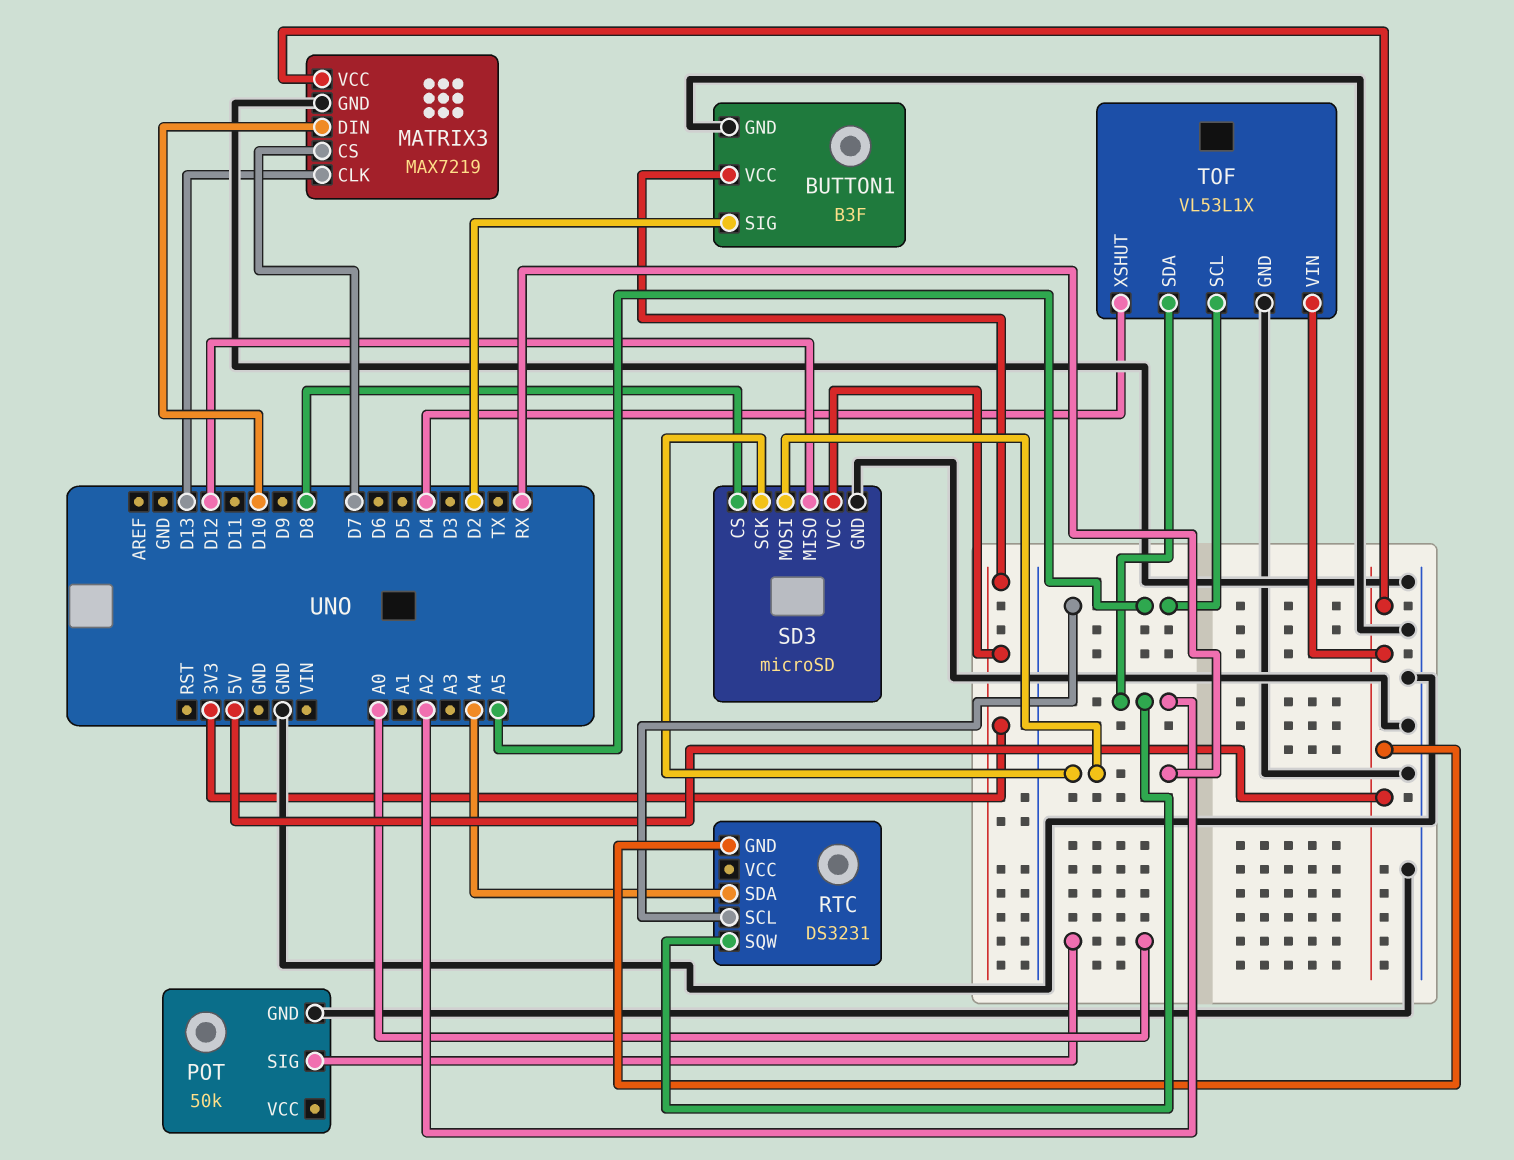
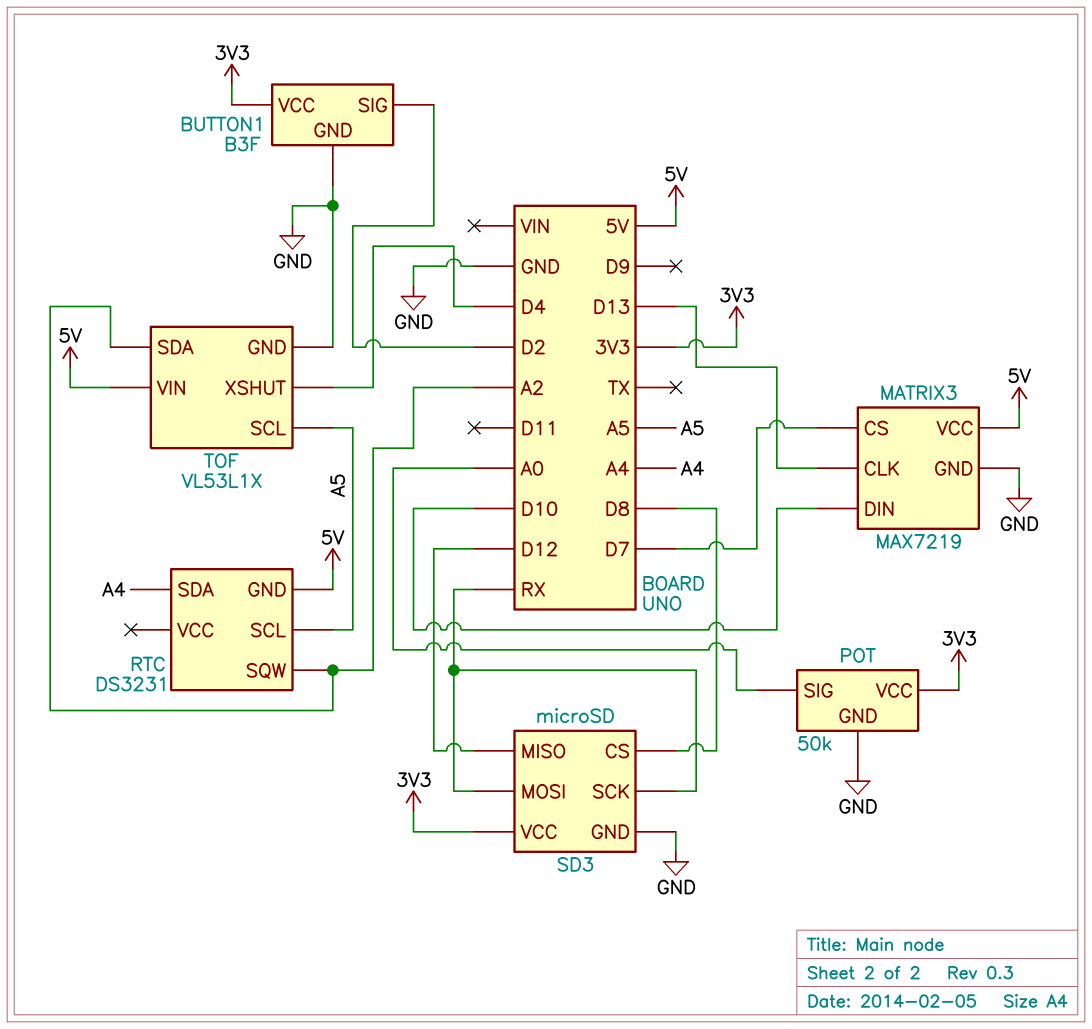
POT pin VCC: none -> 3V3

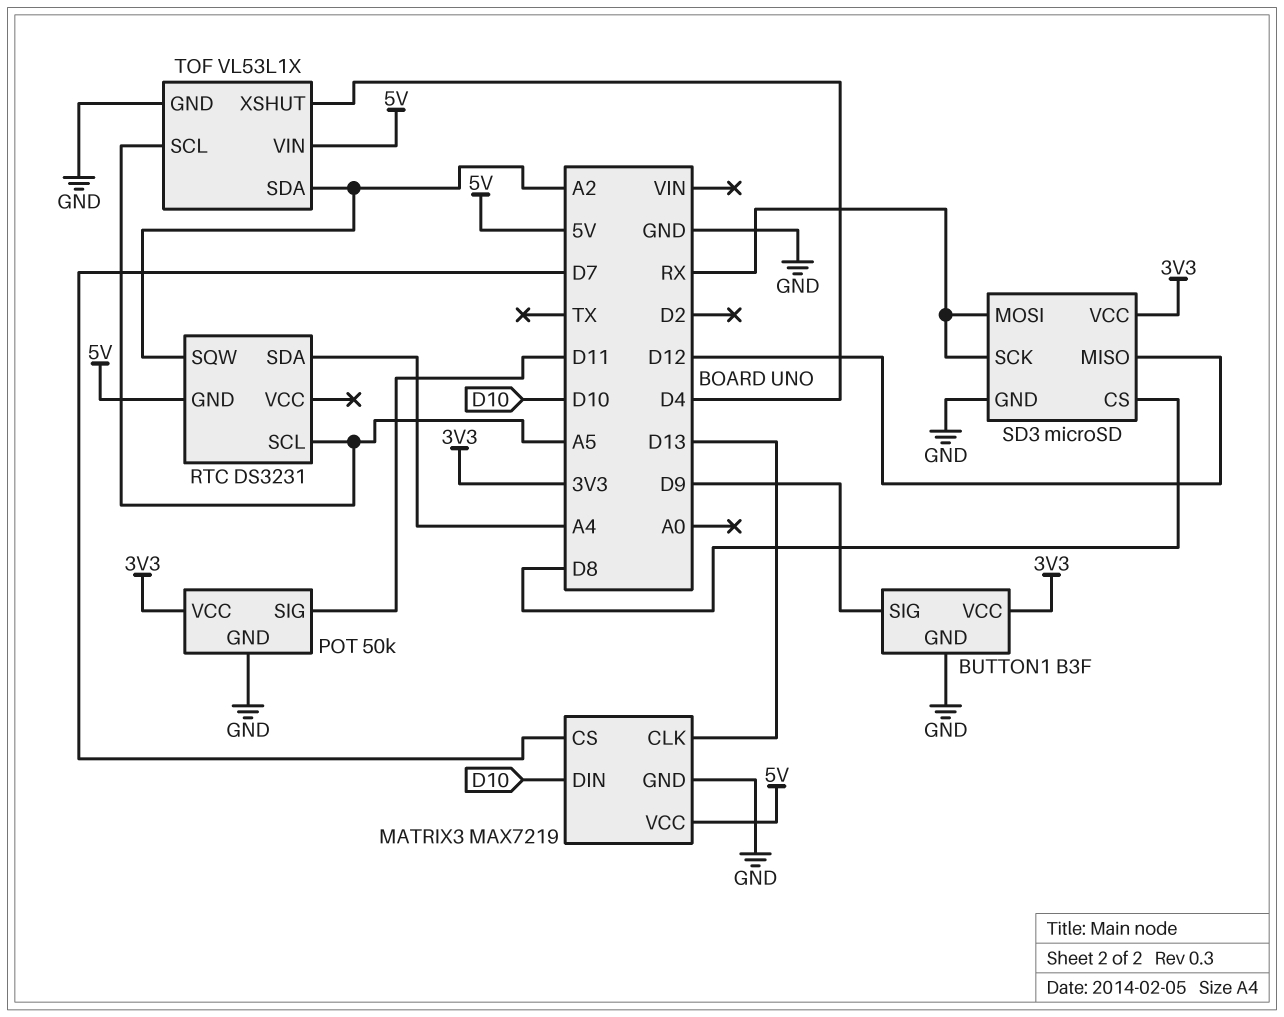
BUTTON1 pin SIG: D2 -> D9
POT pin SIG: A0 -> D11

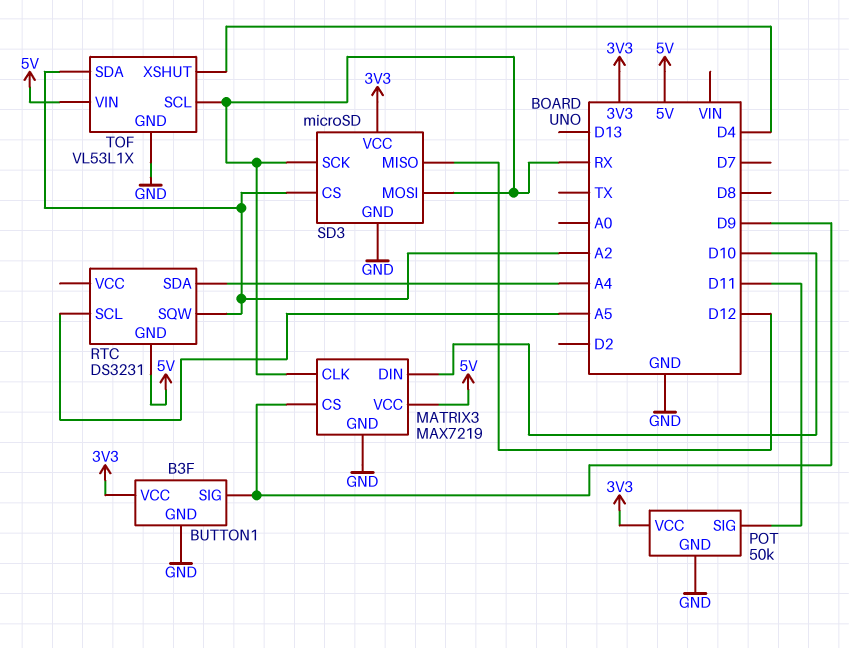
MATRIX3 pin CLK: D13 -> RX
MATRIX3 pin CS: D7 -> D9
SD3 pin CS: D8 -> A2
TOF pin SCL: A5 -> RX

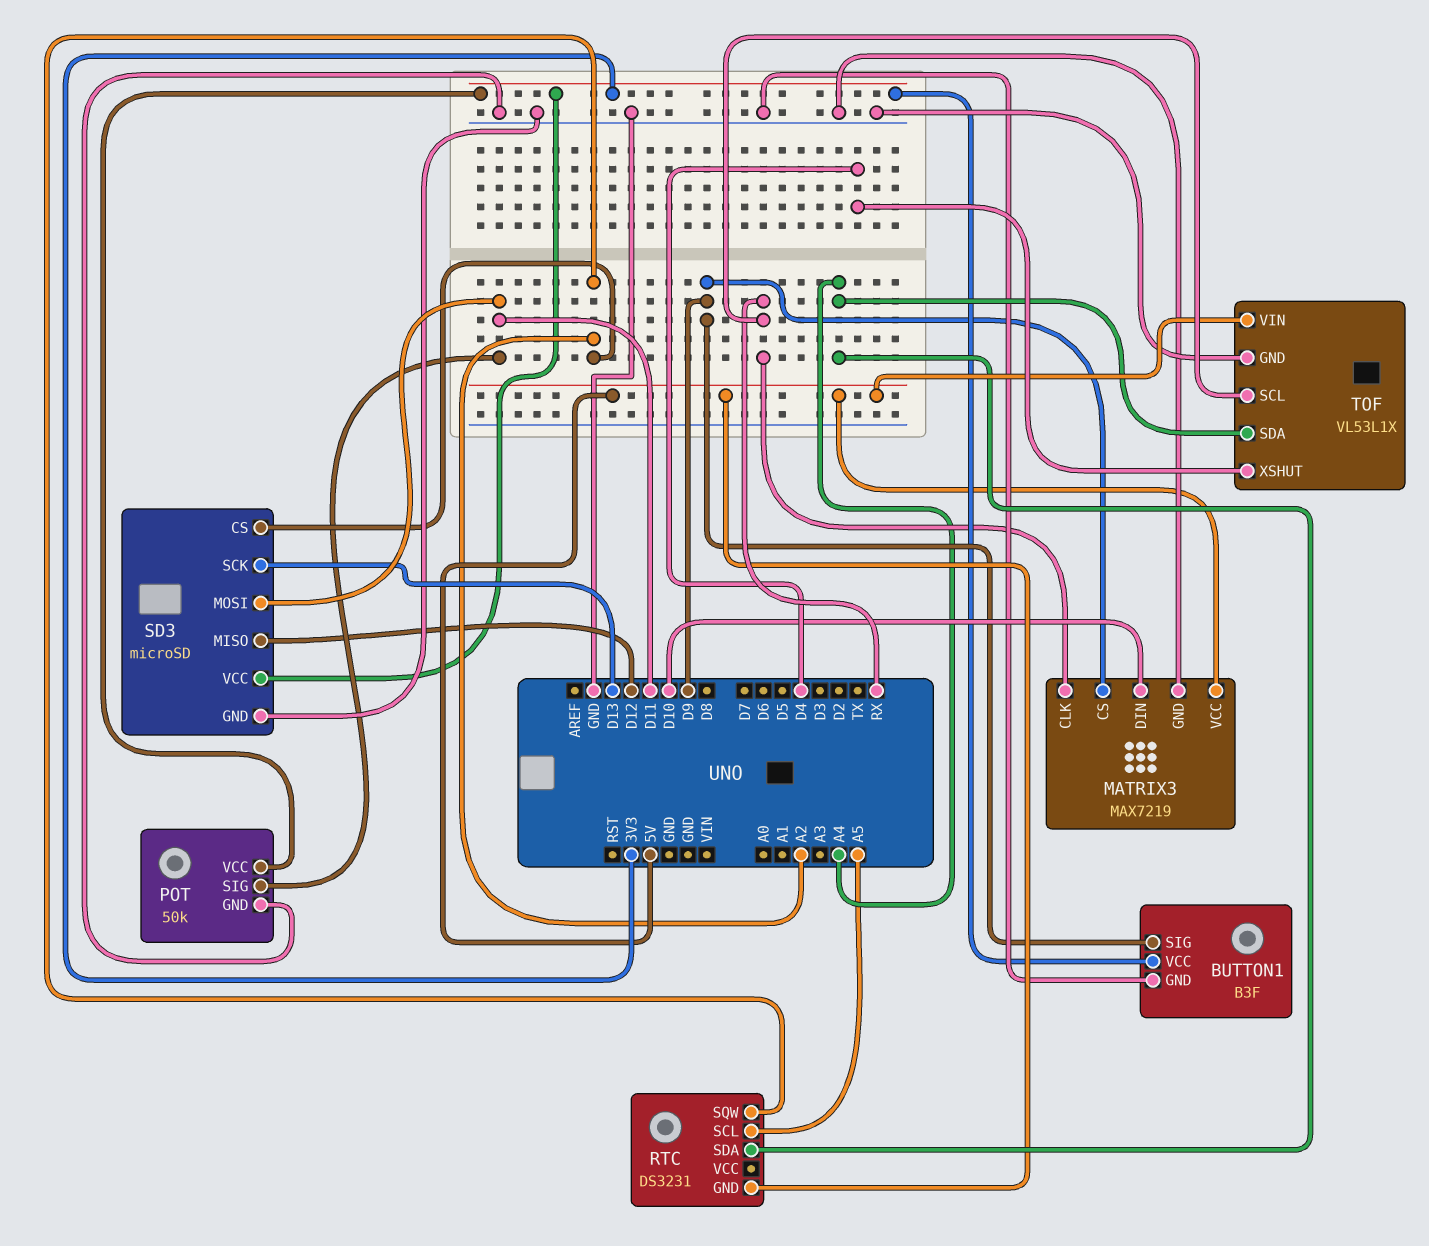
SD3 pin MOSI: RX -> D11
SD3 pin SCK: RX -> D13
TOF pin SDA: A2 -> A4

